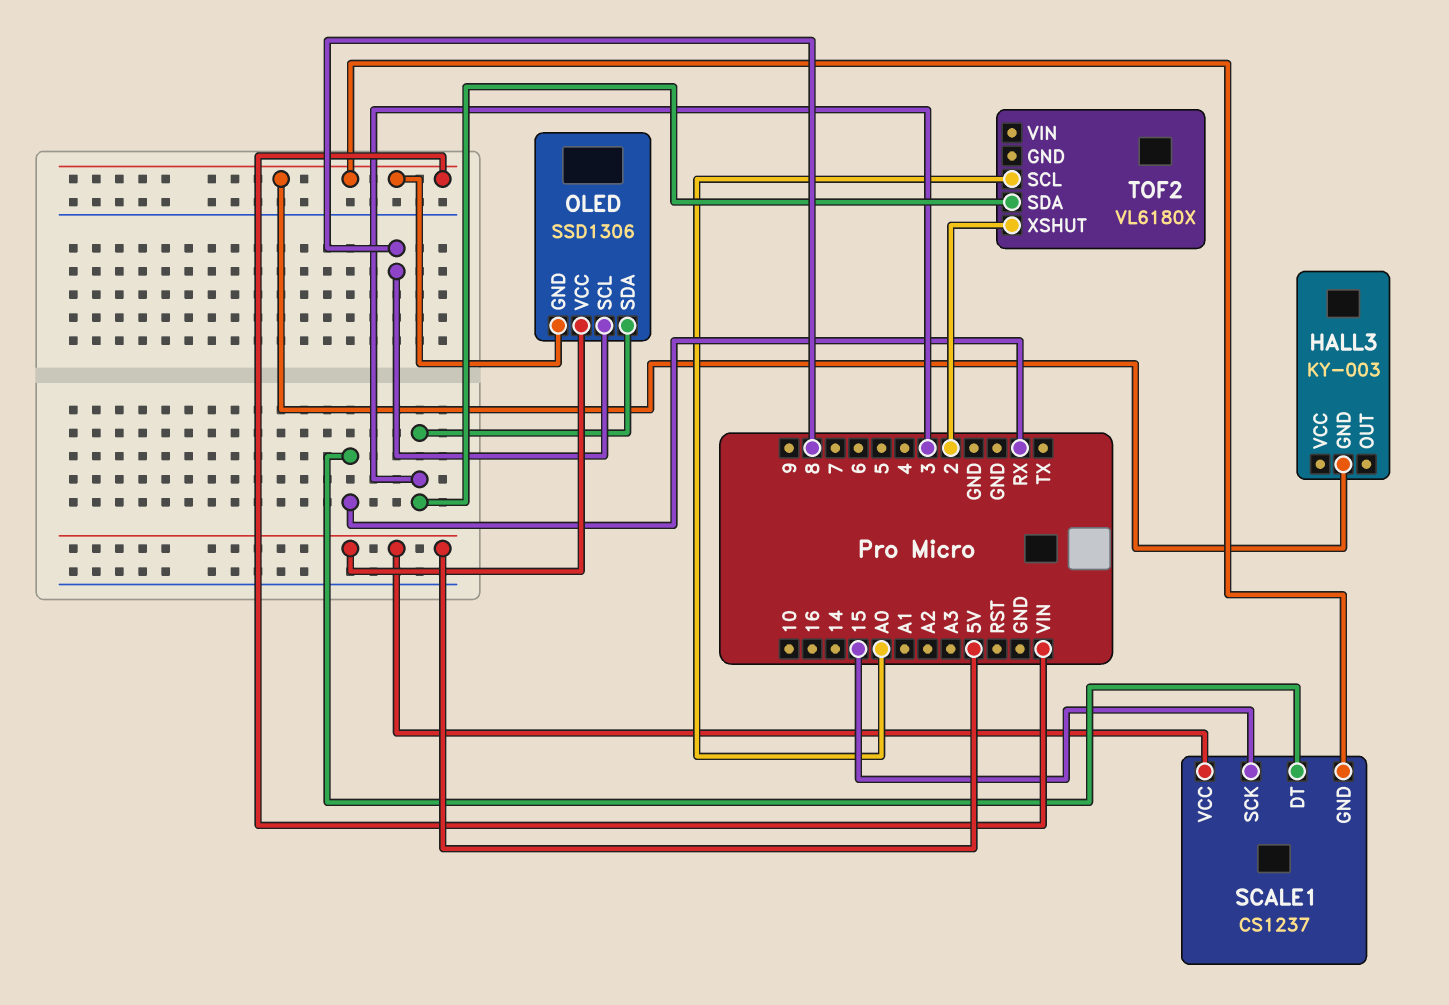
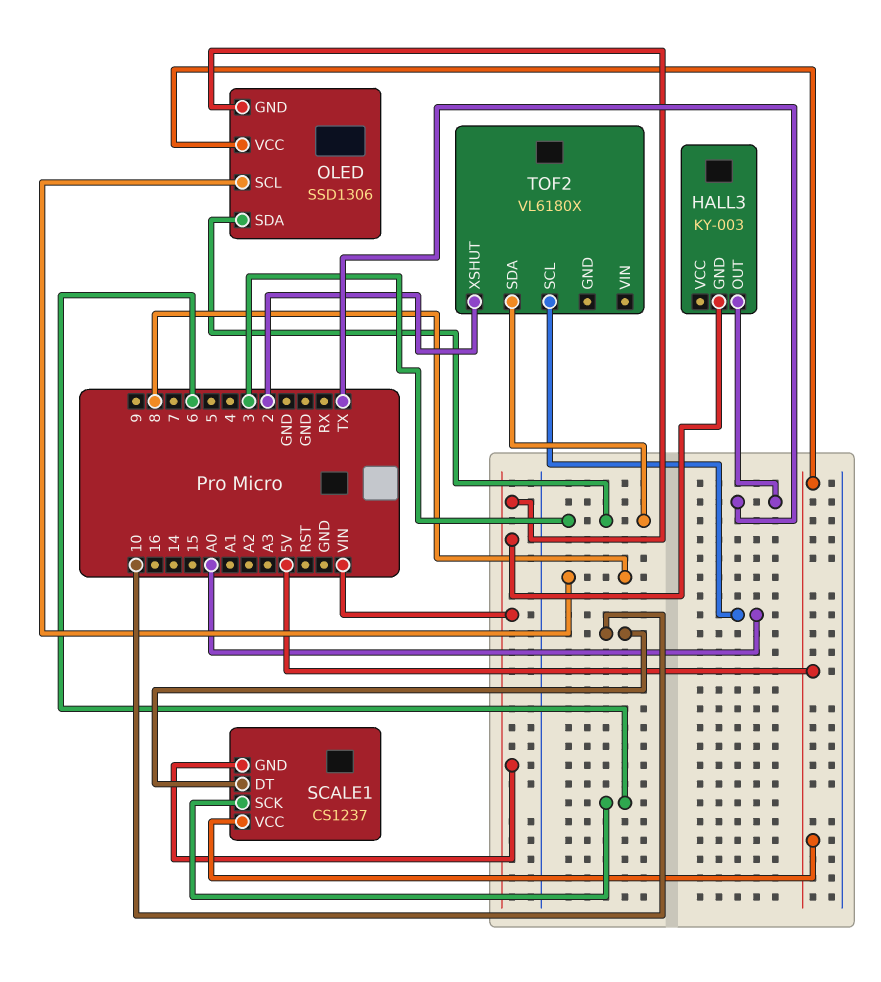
HALL3 pin OUT: none -> TX
SCALE1 pin DT: RX -> 10
SCALE1 pin SCK: 15 -> 6

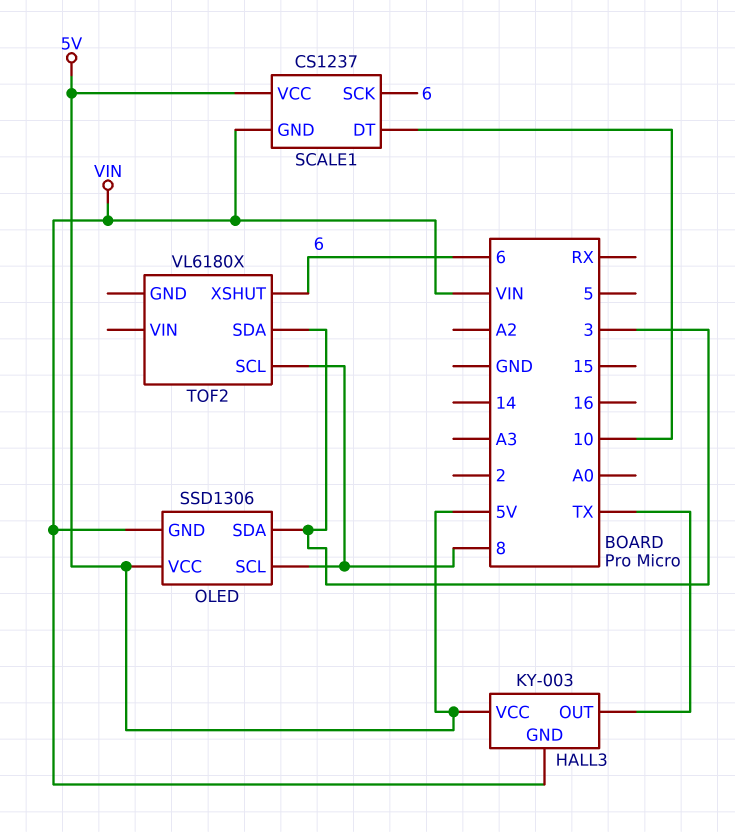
HALL3 pin VCC: none -> 5V
TOF2 pin SCL: A0 -> 8
TOF2 pin XSHUT: 2 -> 6

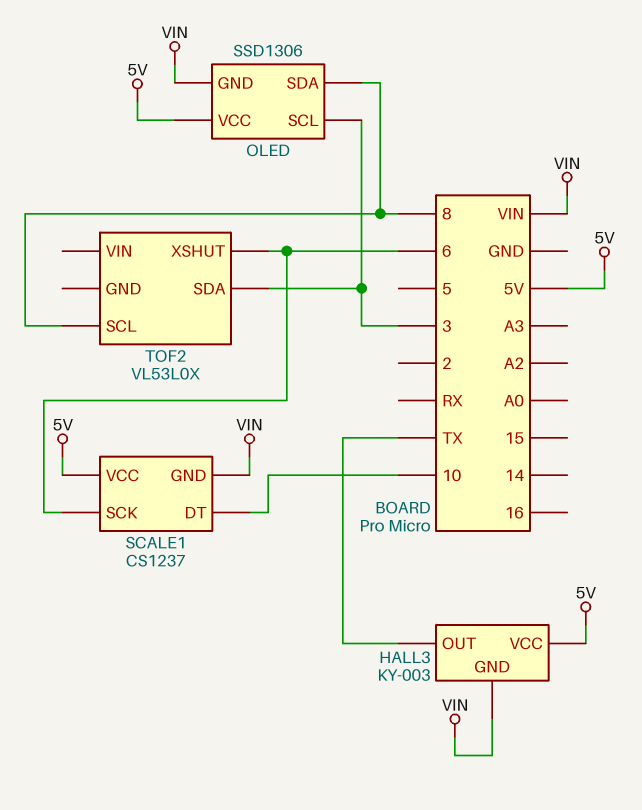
OLED pin SCL: 8 -> 3
OLED pin SDA: 3 -> 8
TOF2: VL6180X -> VL53L0X

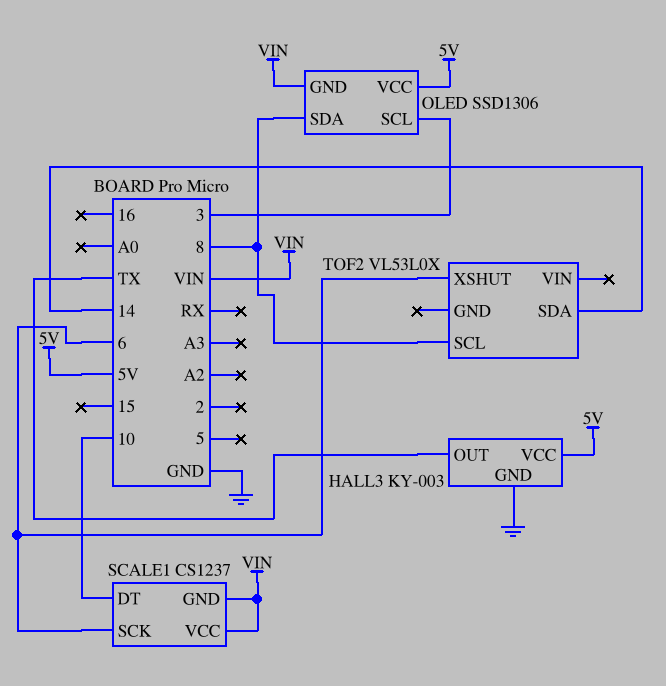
HALL3 pin GND: VIN -> GND
SCALE1 pin VCC: 5V -> VIN
TOF2 pin SDA: 3 -> 14

